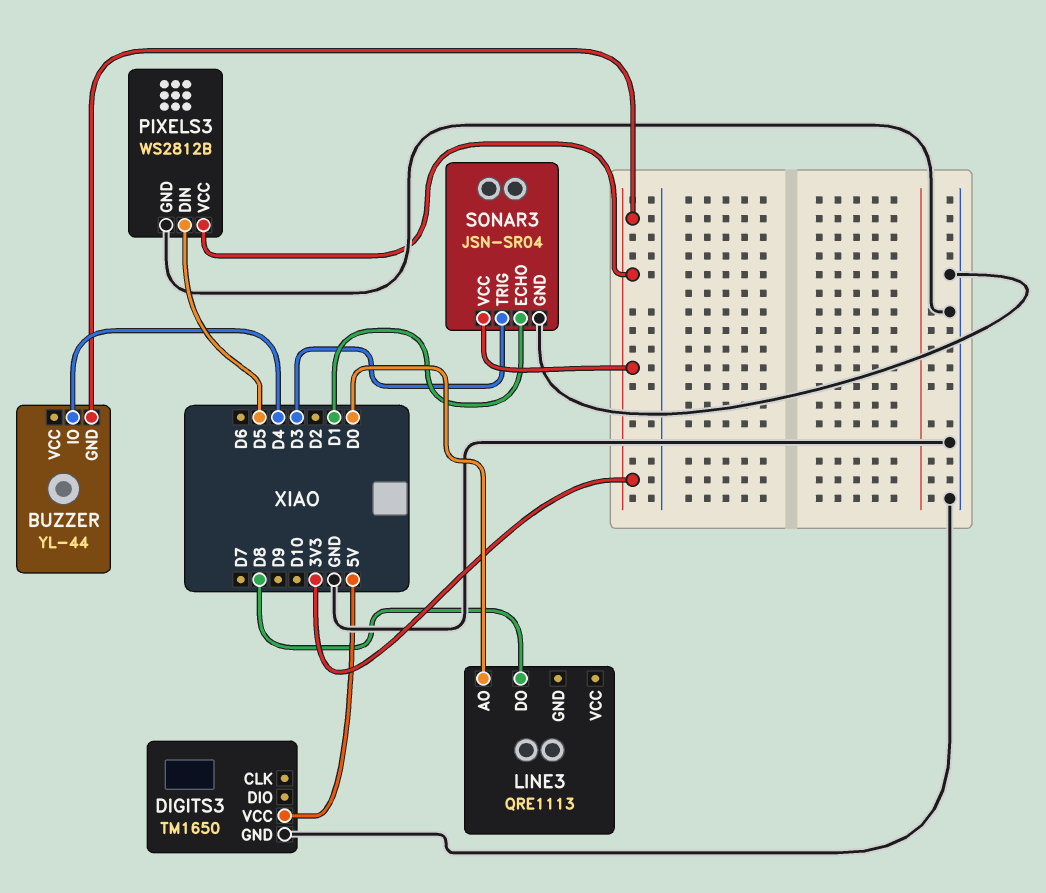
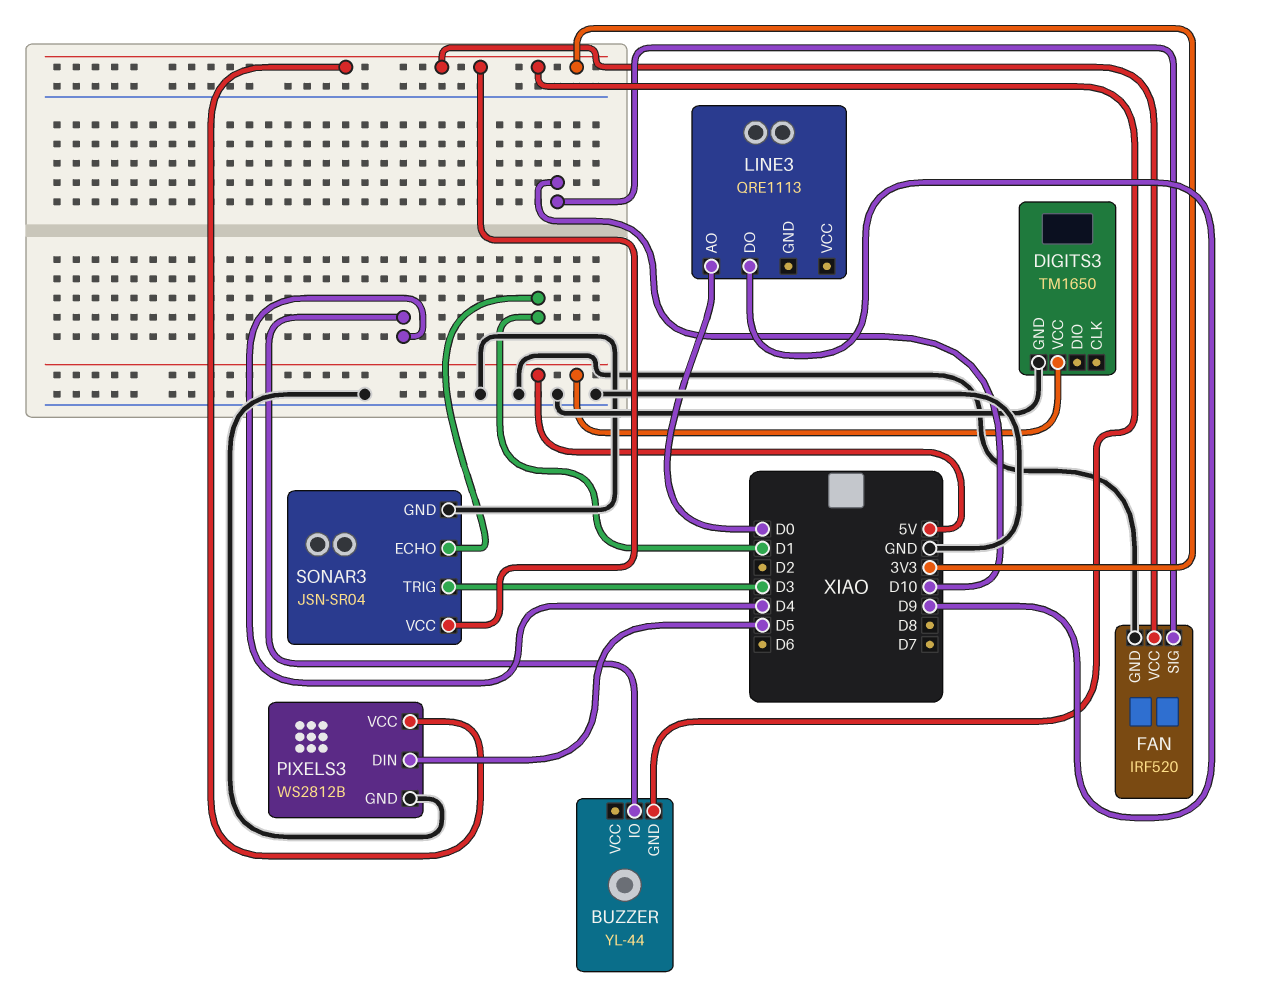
FAN: none -> IRF520
FAN pin GND: none -> GND
FAN pin SIG: none -> D10
FAN pin VCC: none -> 3V3
LINE3 pin DO: D8 -> D9

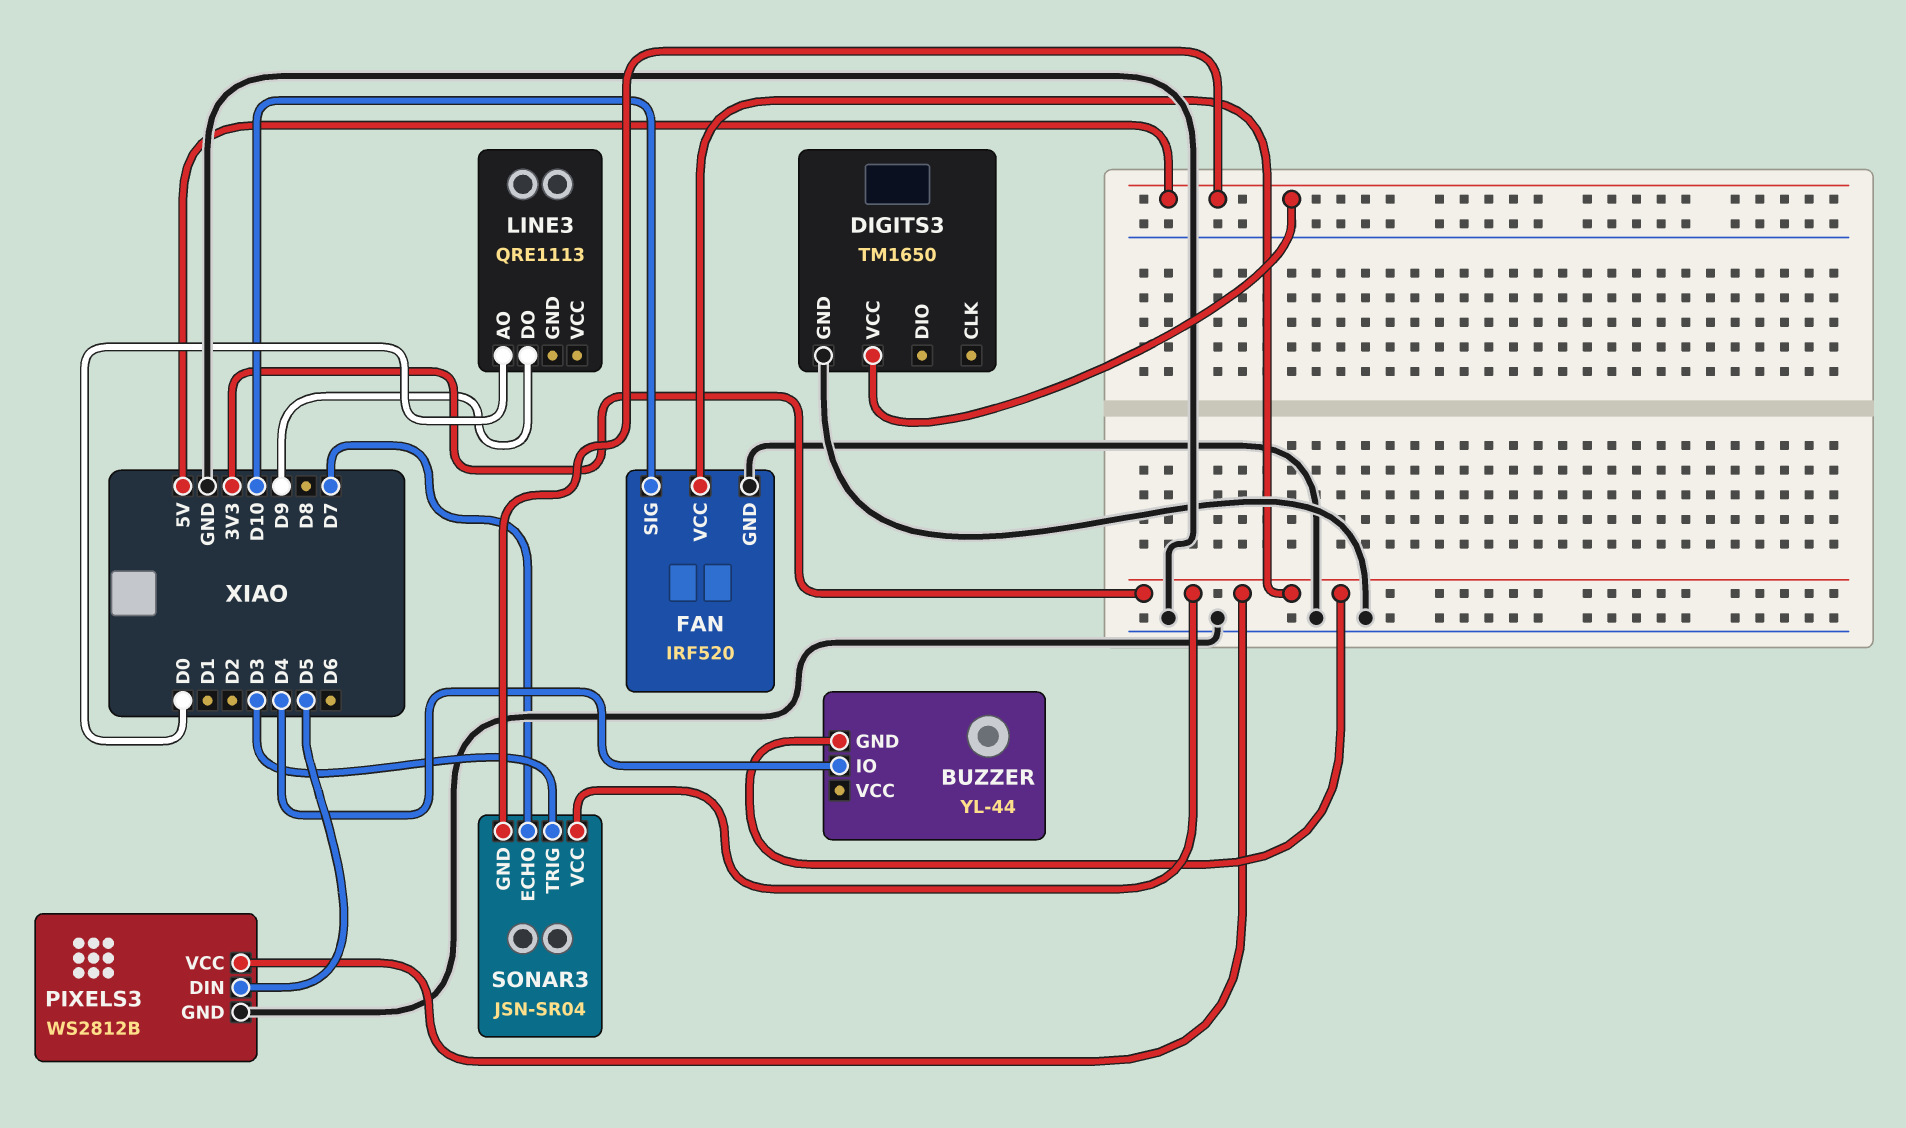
SONAR3 pin ECHO: D1 -> D7
SONAR3 pin GND: GND -> 5V

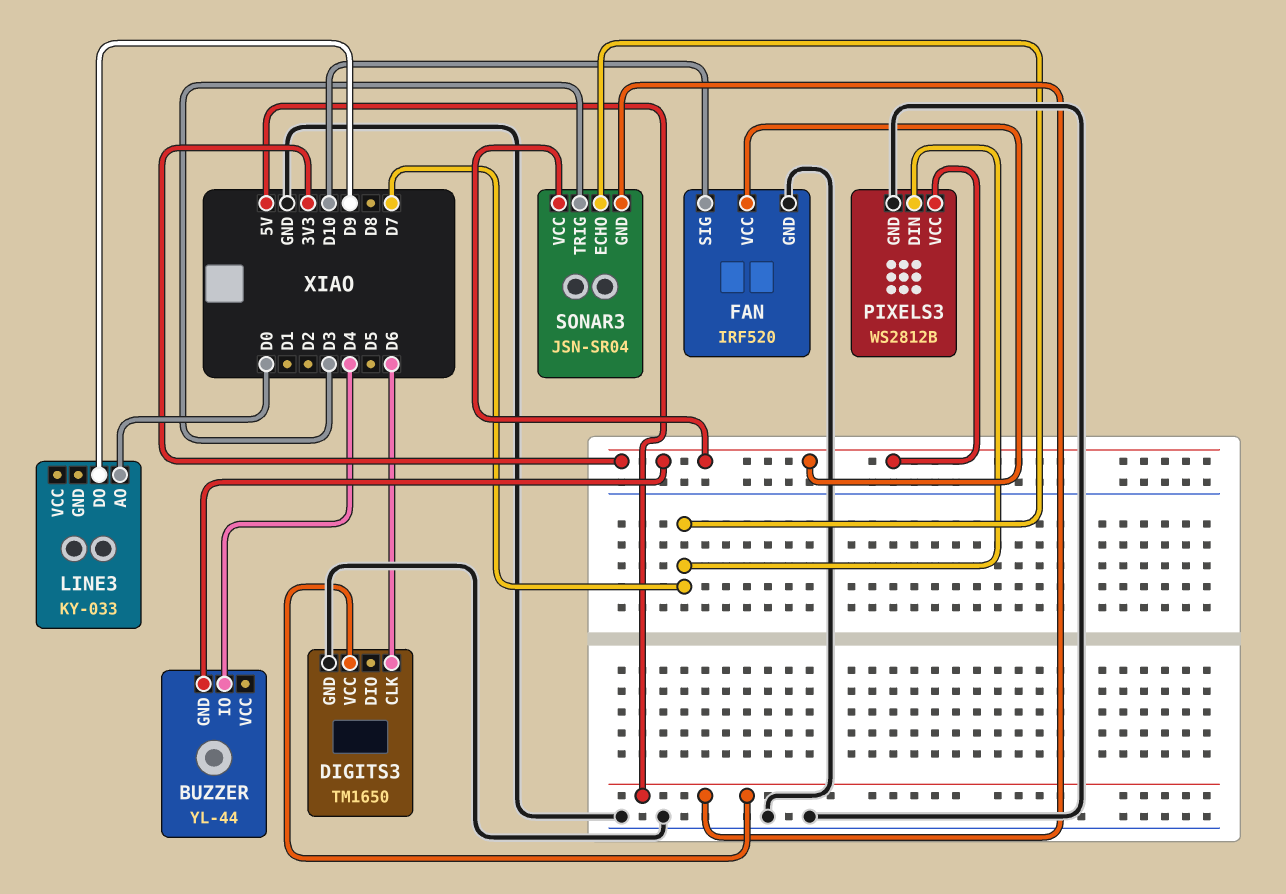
DIGITS3 pin CLK: none -> D6
LINE3: QRE1113 -> KY-033
PIXELS3 pin DIN: D5 -> D7

